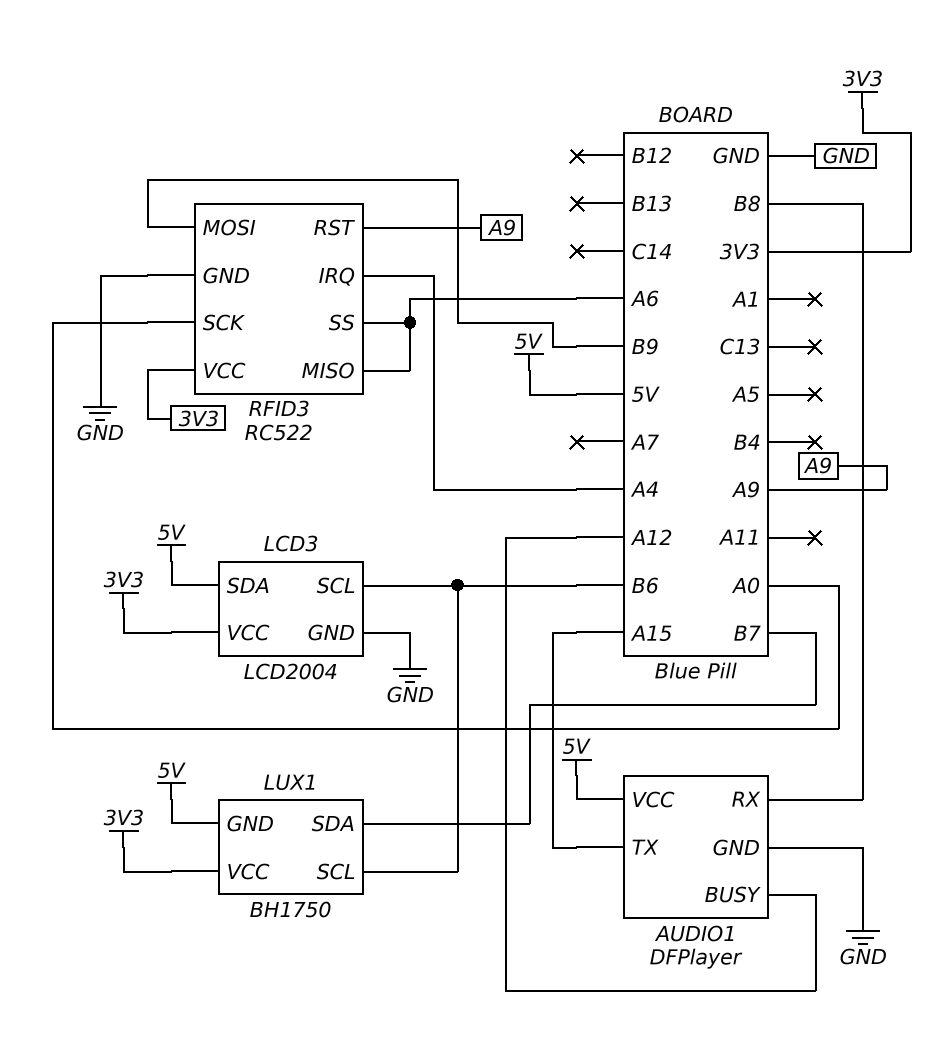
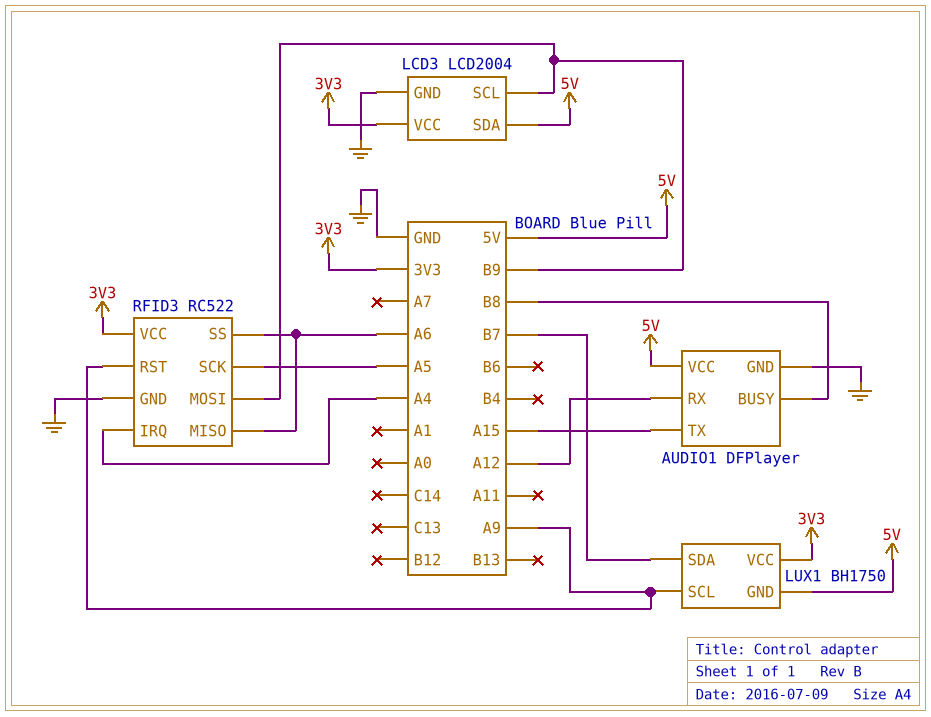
AUDIO1 pin BUSY: A12 -> B8
AUDIO1 pin RX: B8 -> A12
LCD3 pin SCL: B6 -> B9
LUX1 pin SCL: B6 -> A9
RFID3 pin SCK: A0 -> A5

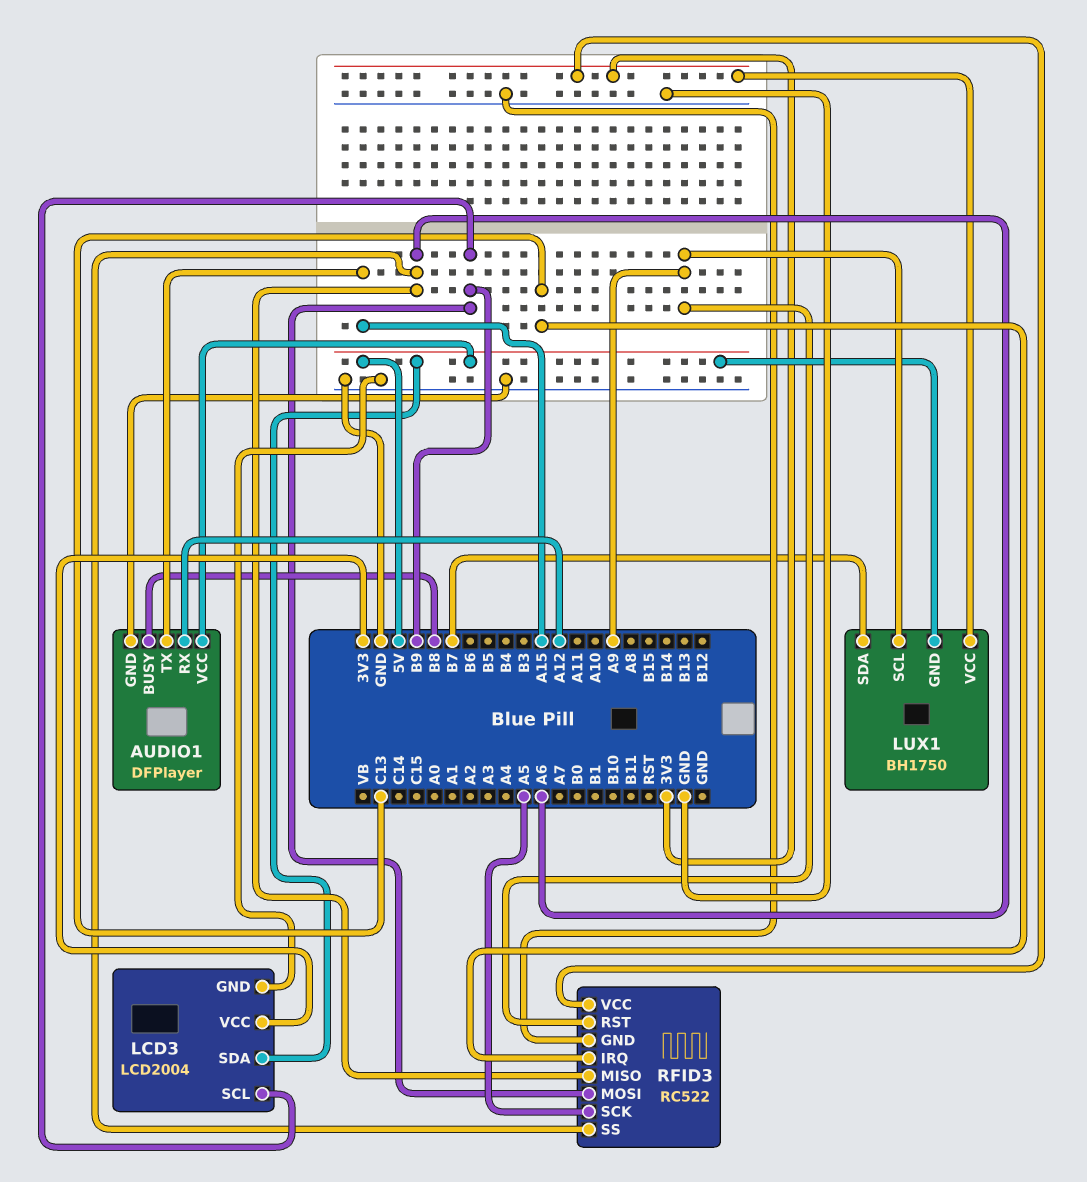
RFID3 pin IRQ: A4 -> C13

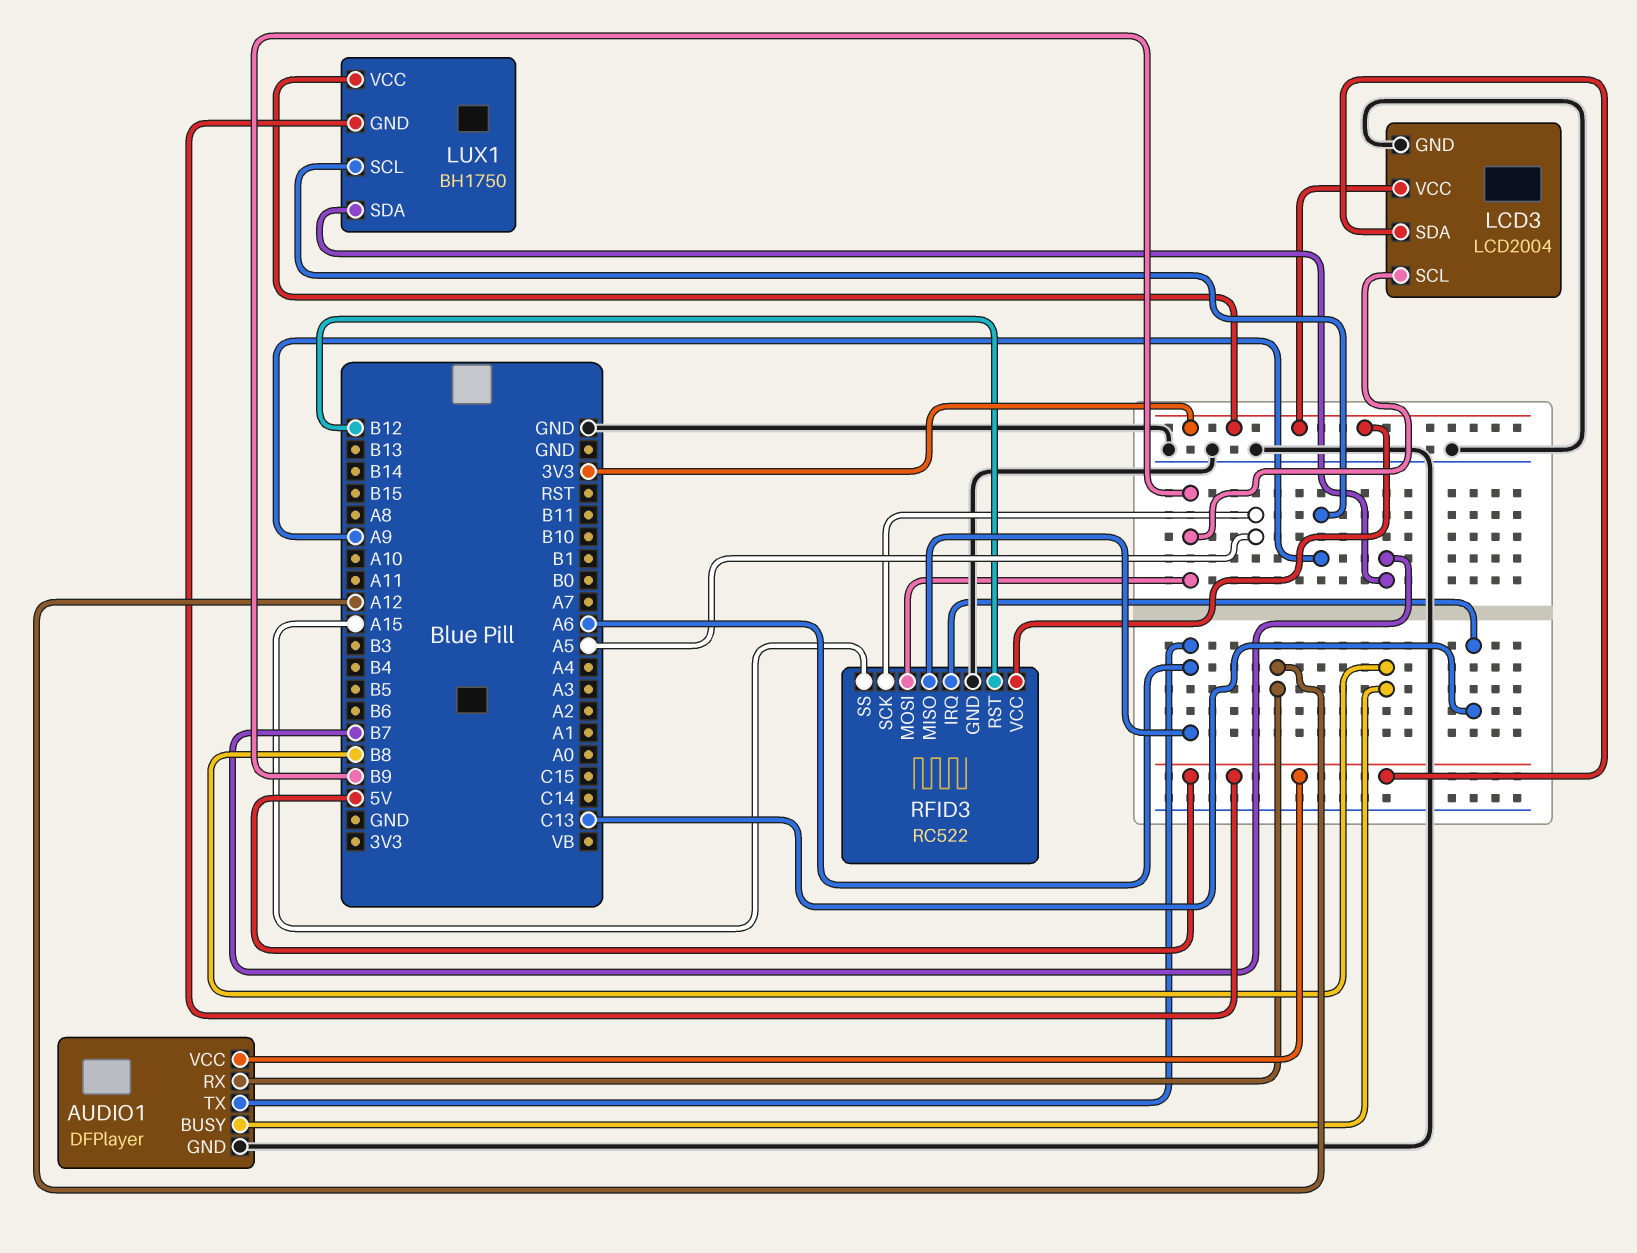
AUDIO1 pin TX: A15 -> A6
RFID3 pin RST: A9 -> B12
RFID3 pin SS: A6 -> A15

